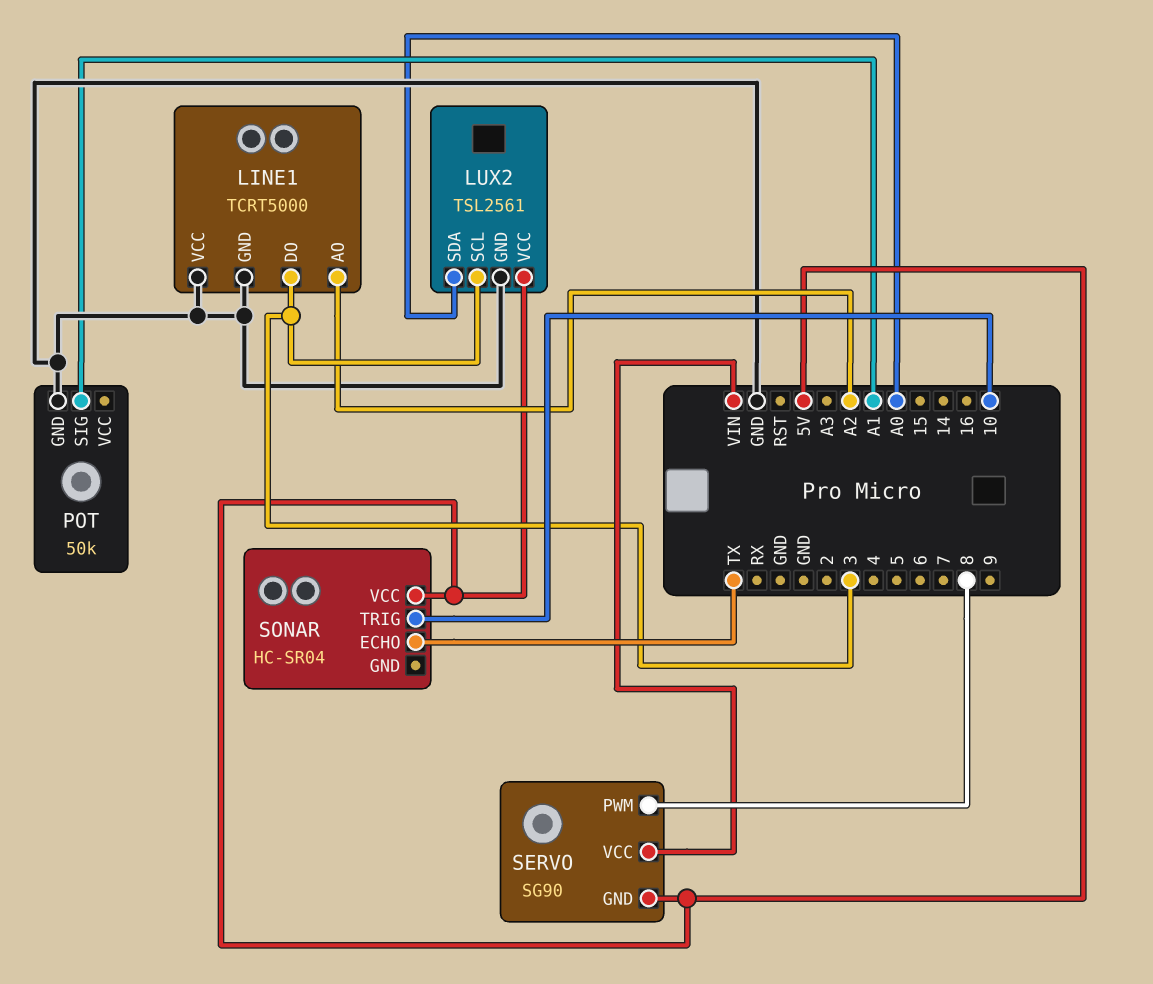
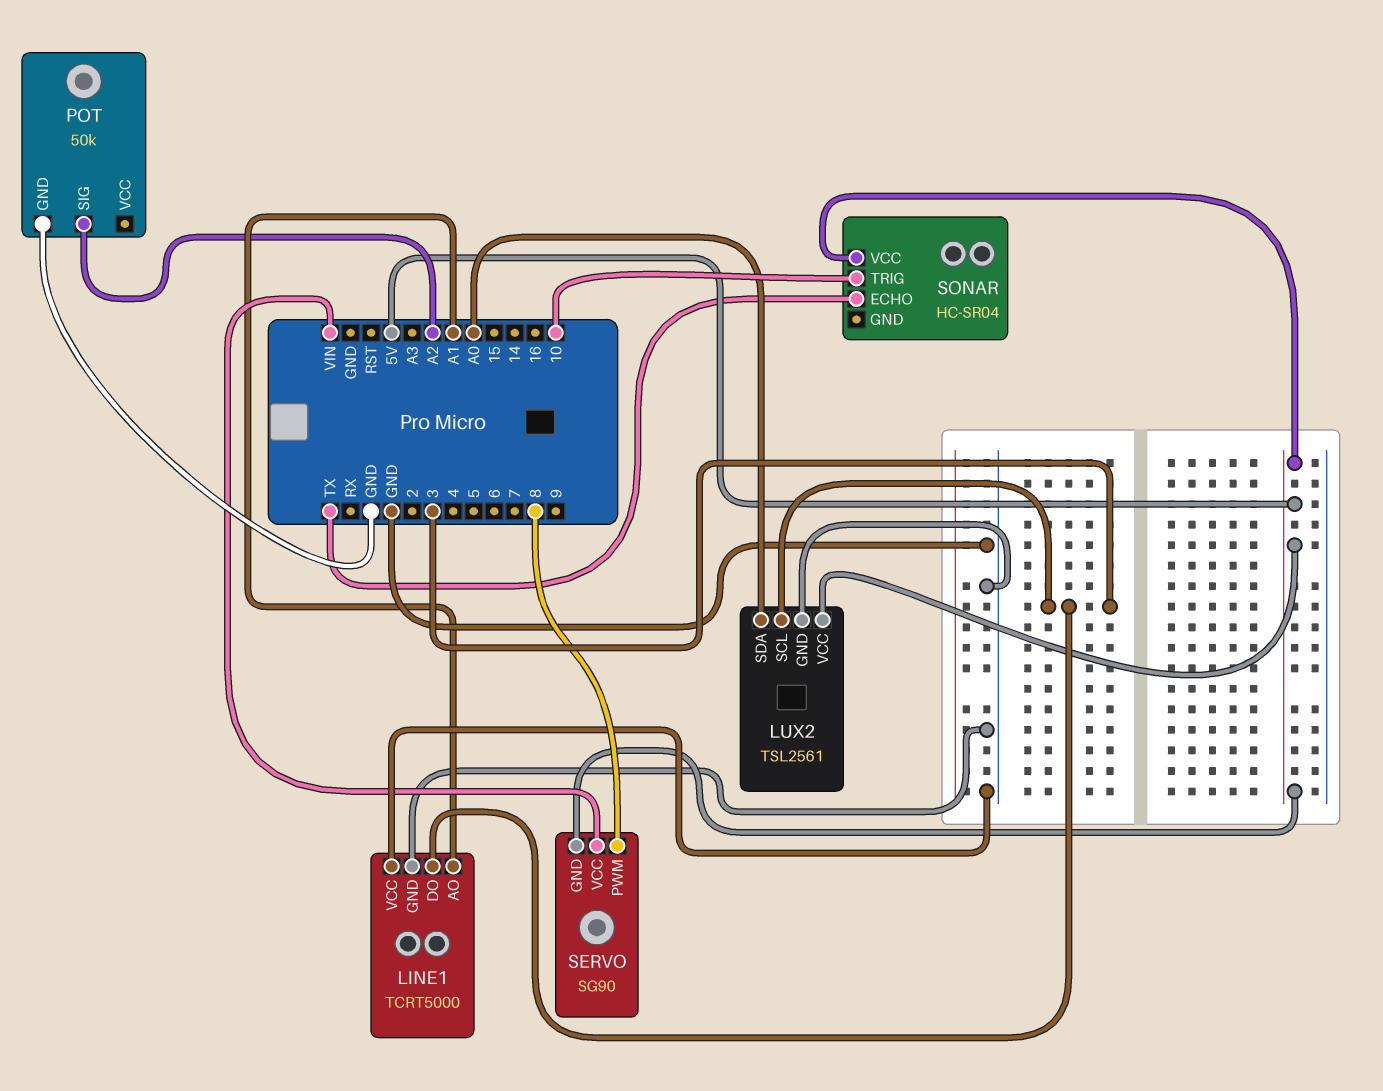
LINE1 pin AO: A2 -> A1
POT pin SIG: A1 -> A2

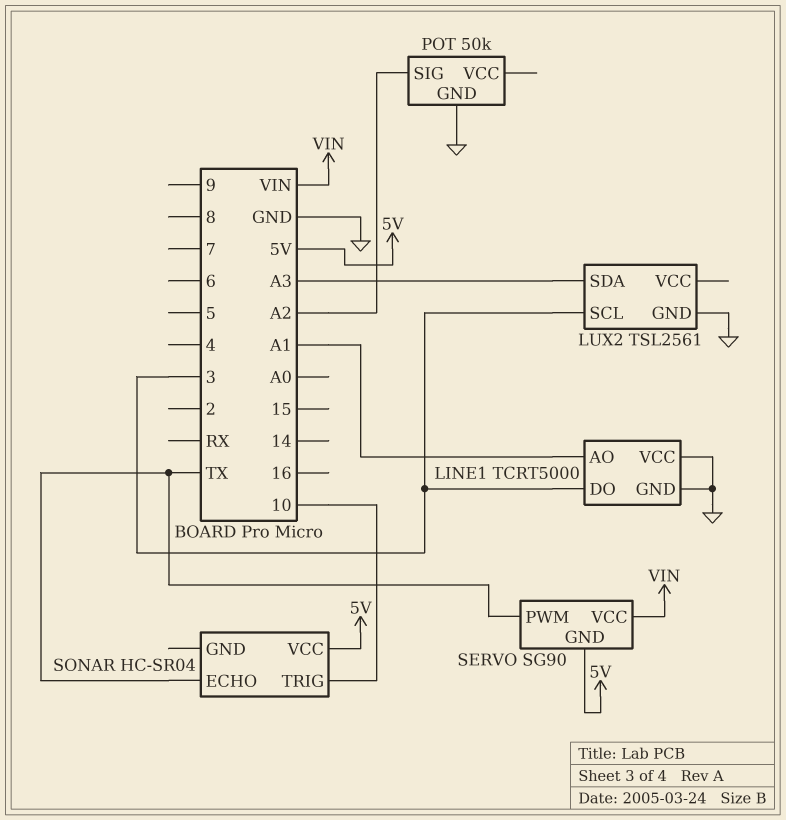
LUX2 pin SDA: A0 -> A3
LUX2 pin VCC: 5V -> none
SERVO pin PWM: 8 -> TX

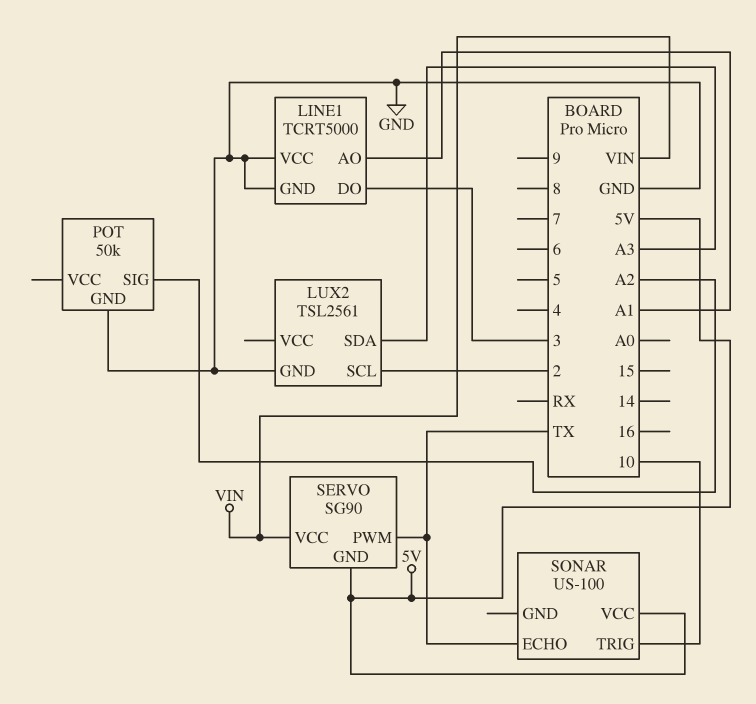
LUX2 pin SCL: 3 -> 2
SONAR: HC-SR04 -> US-100

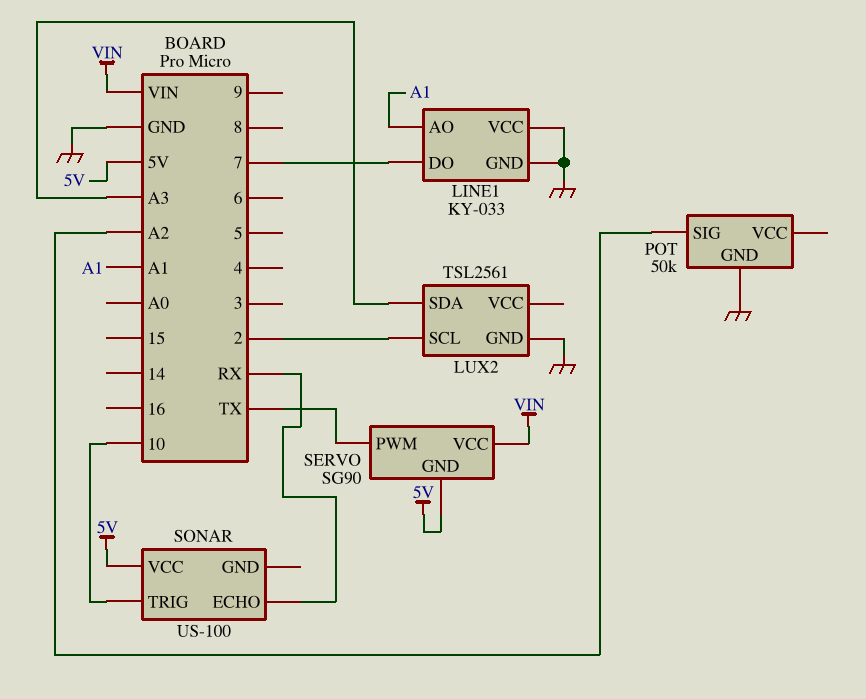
LINE1: TCRT5000 -> KY-033
LINE1 pin DO: 3 -> 7
SONAR pin ECHO: TX -> RX

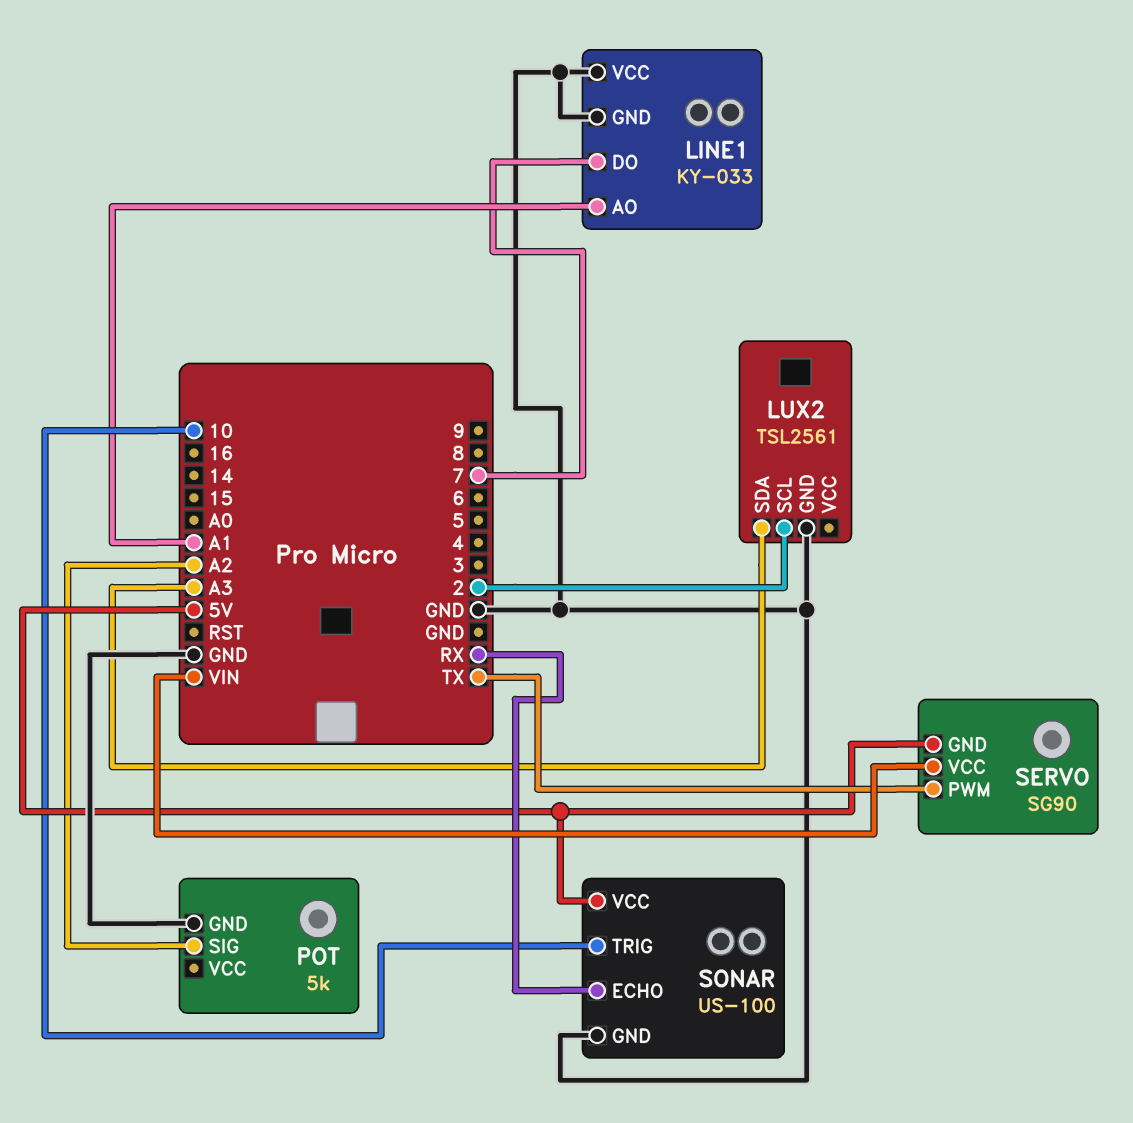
POT: 50k -> 5k
SONAR pin GND: none -> GND

